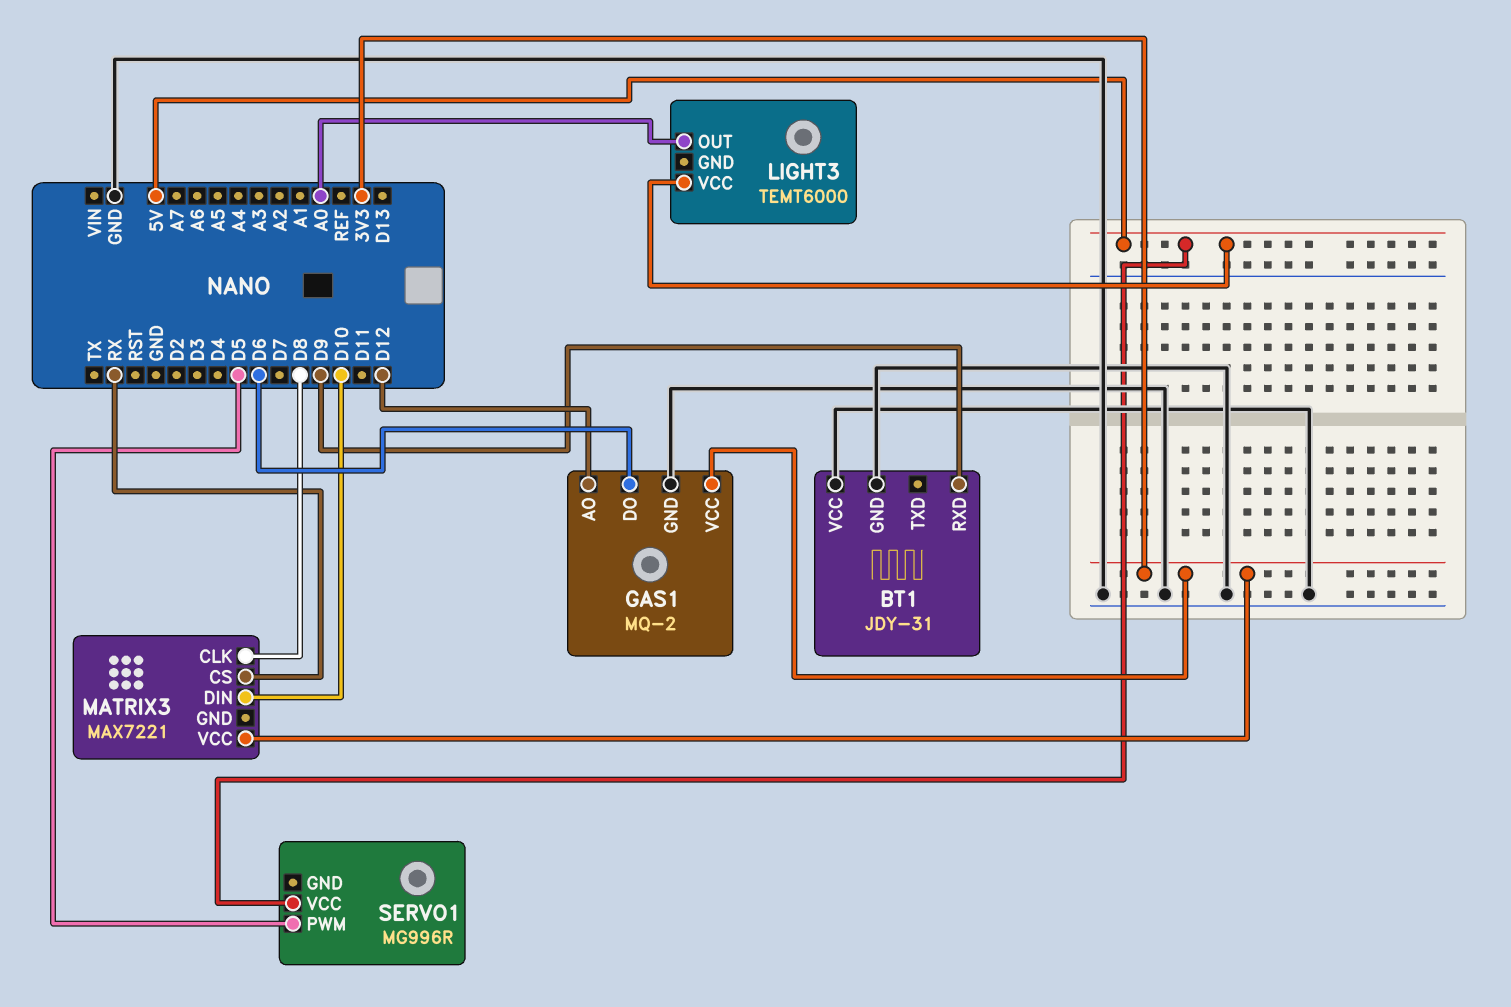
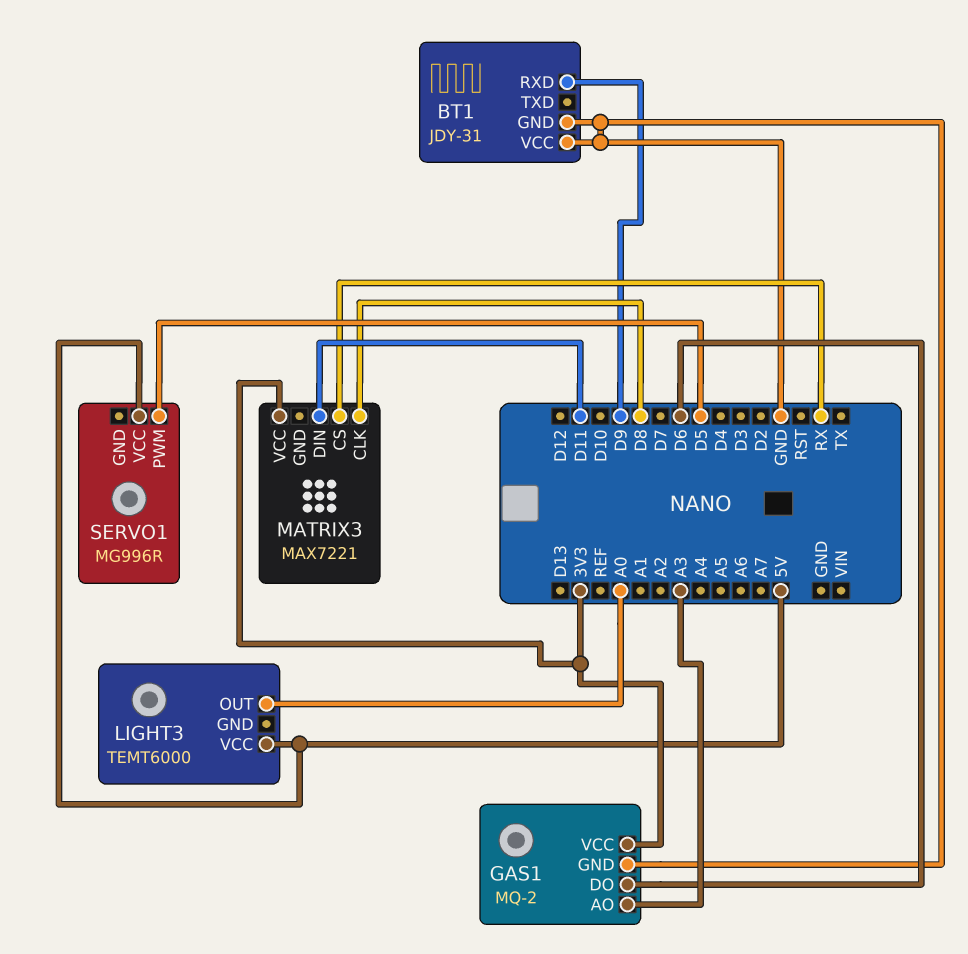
GAS1 pin AO: D12 -> A3
MATRIX3 pin DIN: D10 -> D11

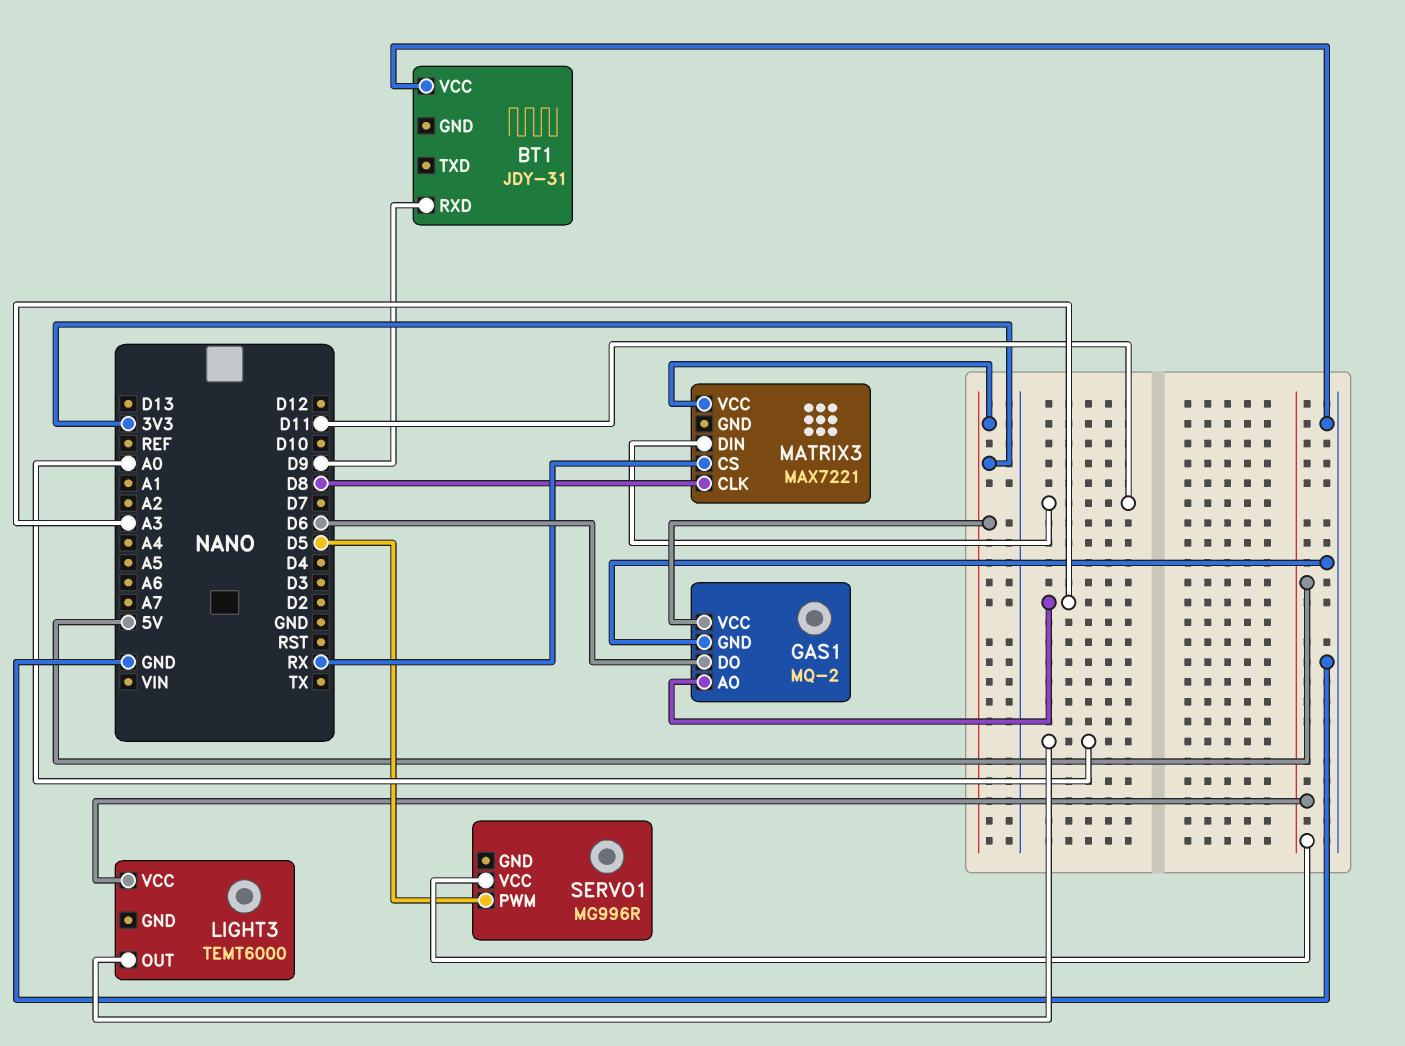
BT1 pin GND: GND -> none

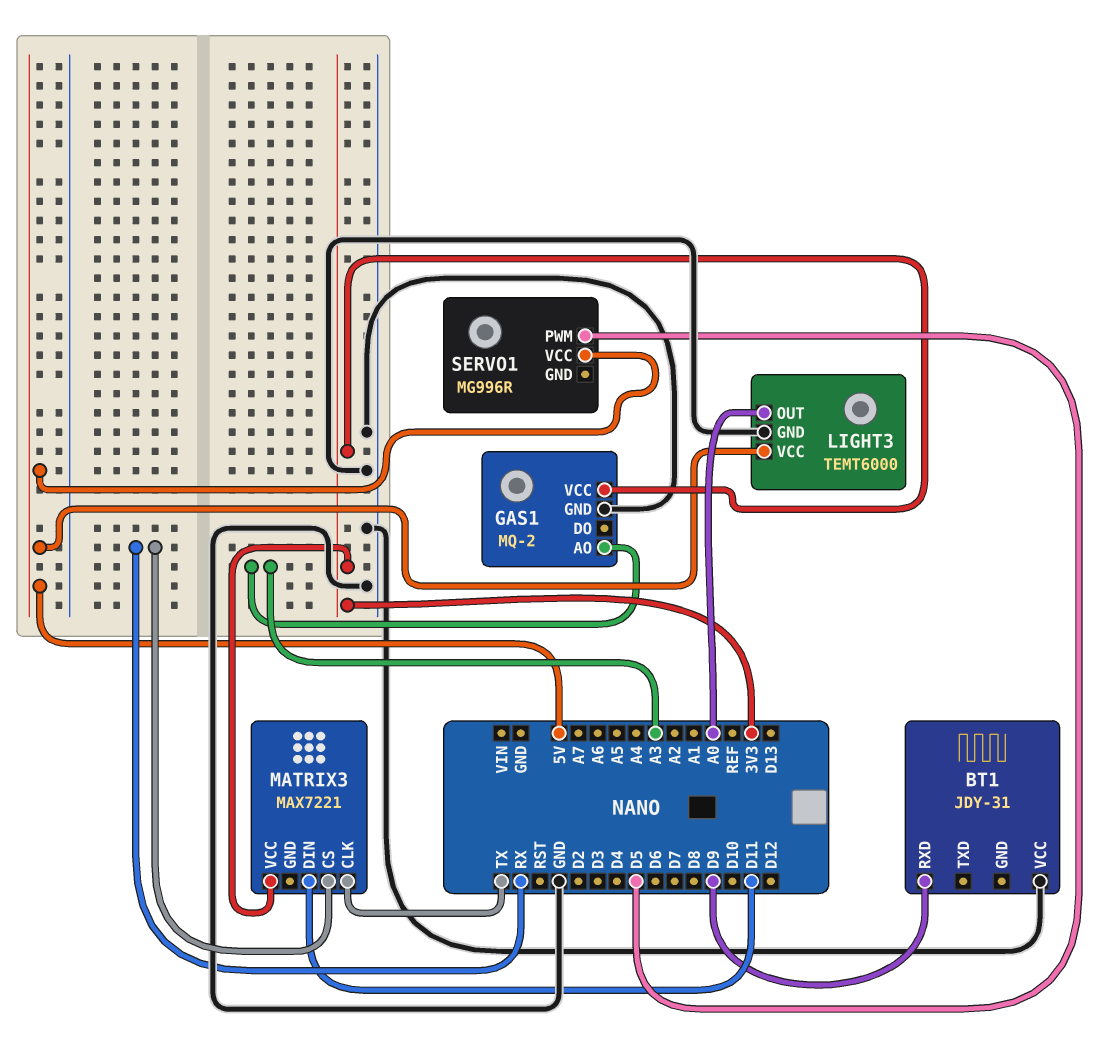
GAS1 pin DO: D6 -> none
LIGHT3 pin GND: none -> GND
MATRIX3 pin CLK: D8 -> TX

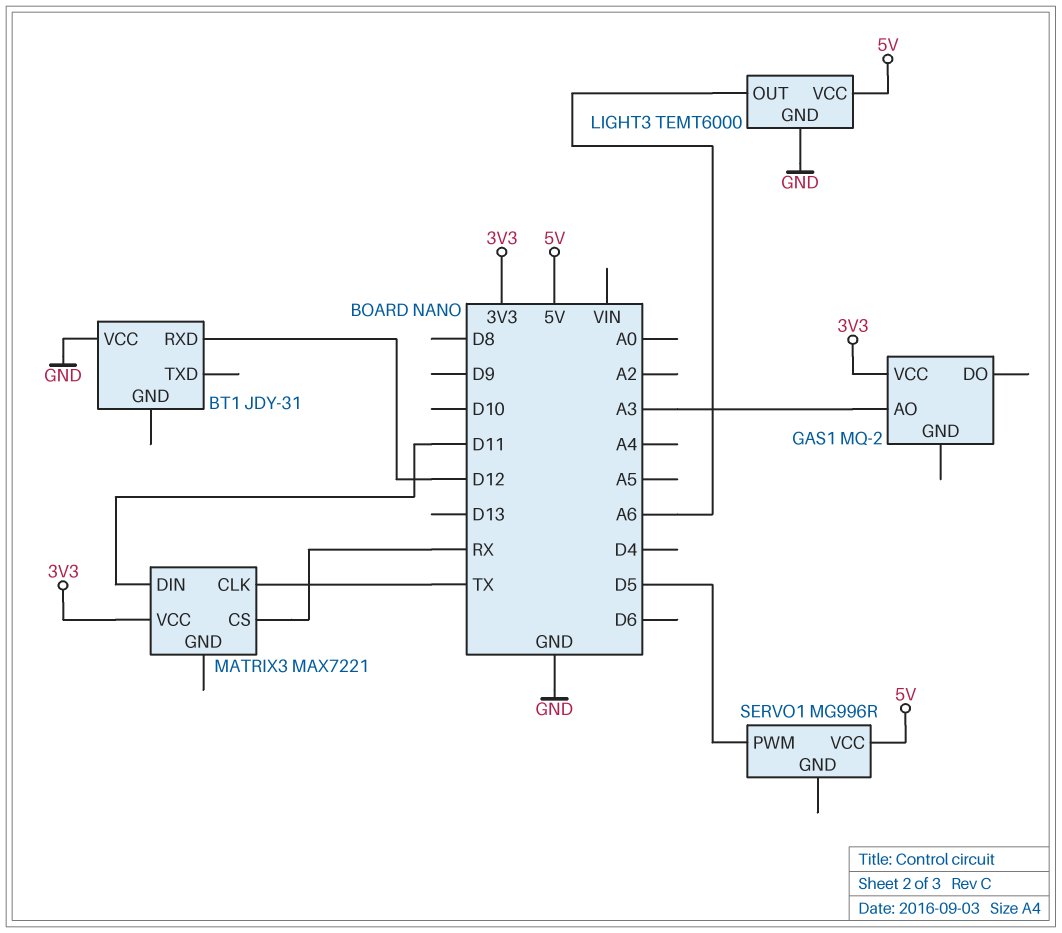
BT1 pin RXD: D9 -> D12
GAS1 pin GND: GND -> none
LIGHT3 pin OUT: A0 -> A6

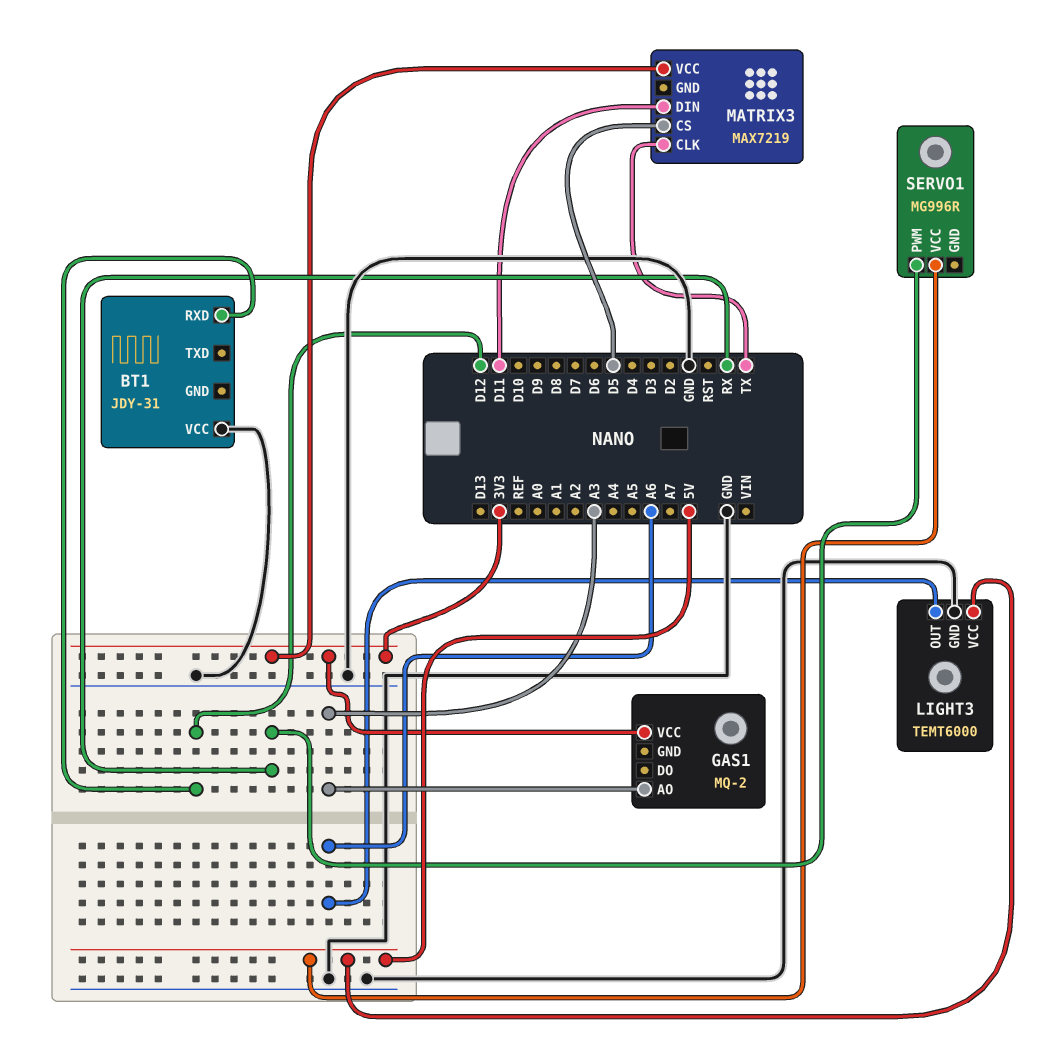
MATRIX3: MAX7221 -> MAX7219
MATRIX3 pin CS: RX -> D5
SERVO1 pin PWM: D5 -> RX

